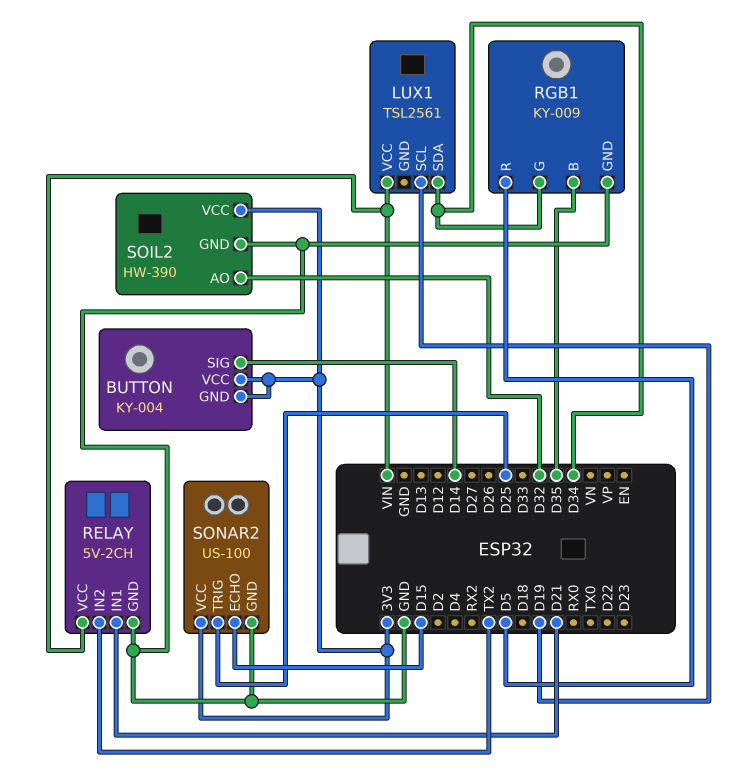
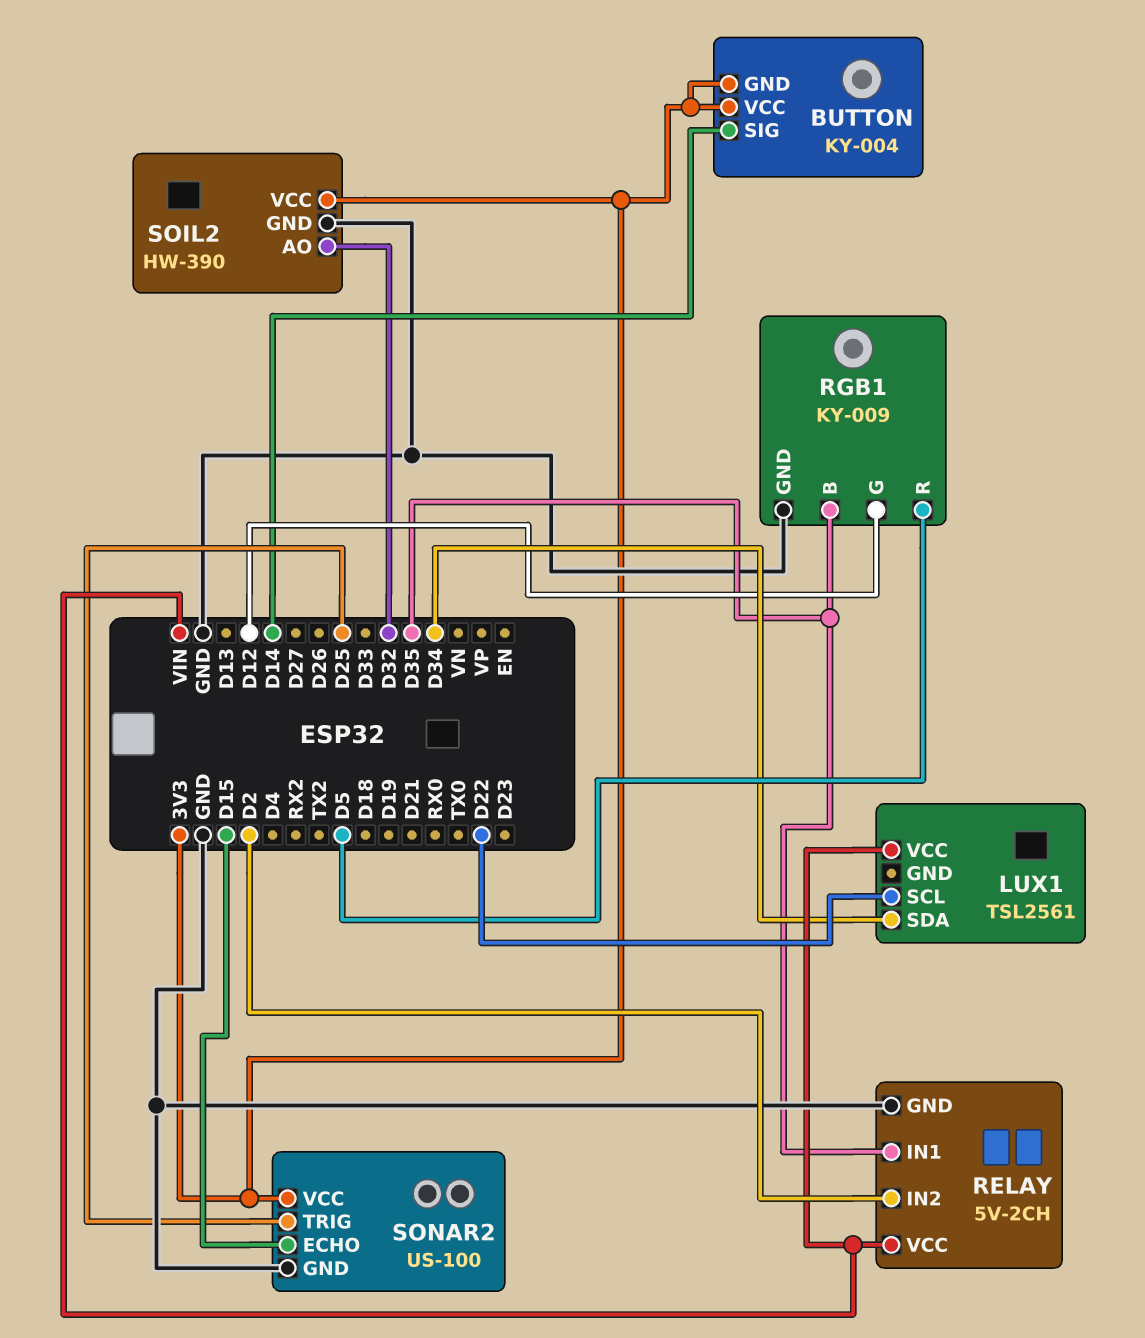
LUX1 pin SCL: D19 -> D22
RELAY pin IN1: D21 -> D35
RELAY pin IN2: TX2 -> D2
RGB1 pin G: D34 -> D12

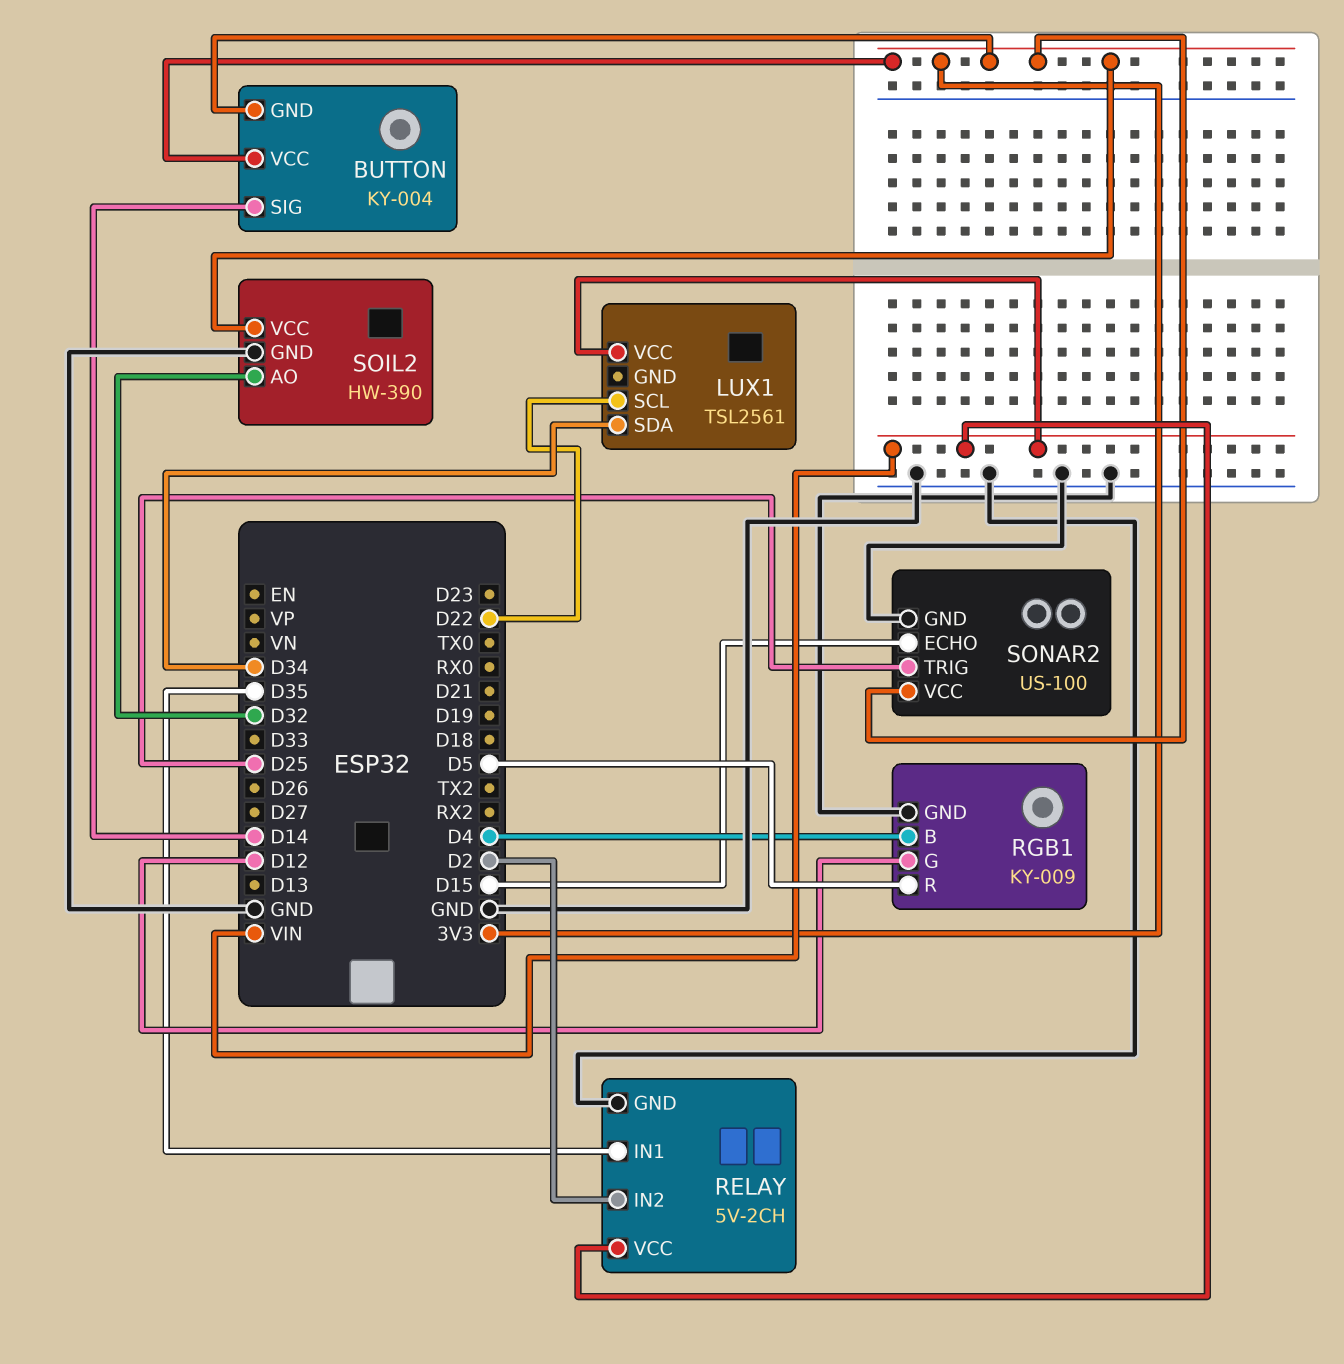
RGB1 pin B: D35 -> D4

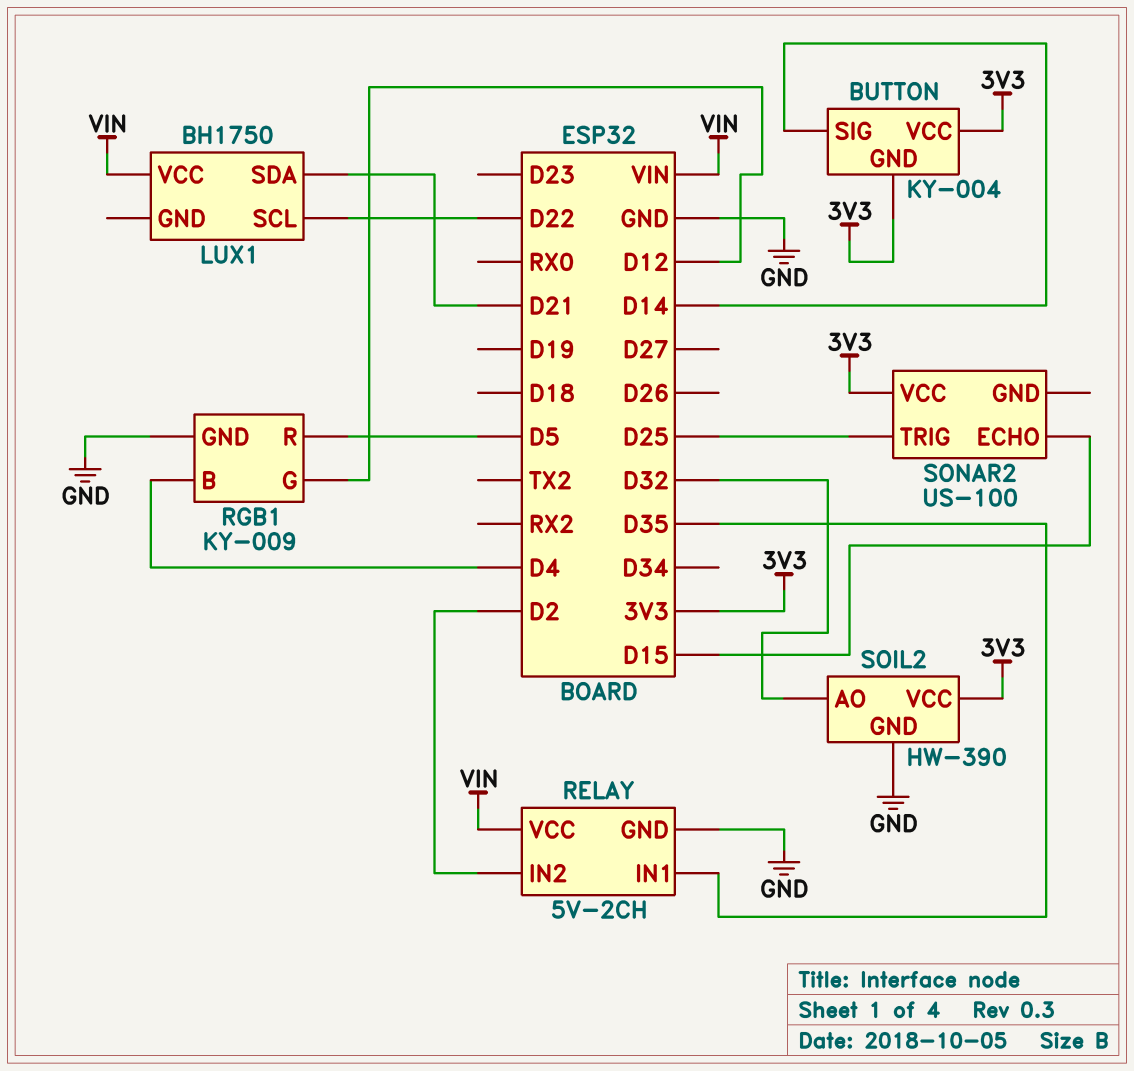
LUX1: TSL2561 -> BH1750
LUX1 pin SDA: D34 -> D21
SONAR2 pin GND: GND -> none

